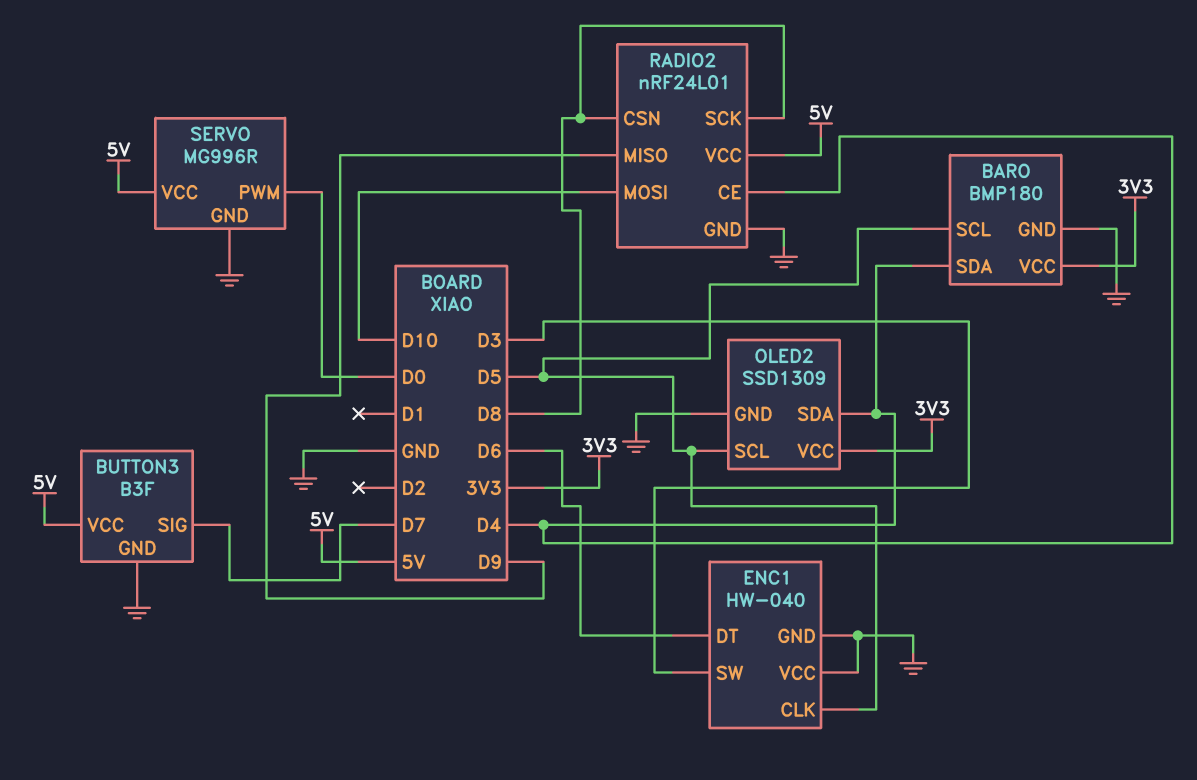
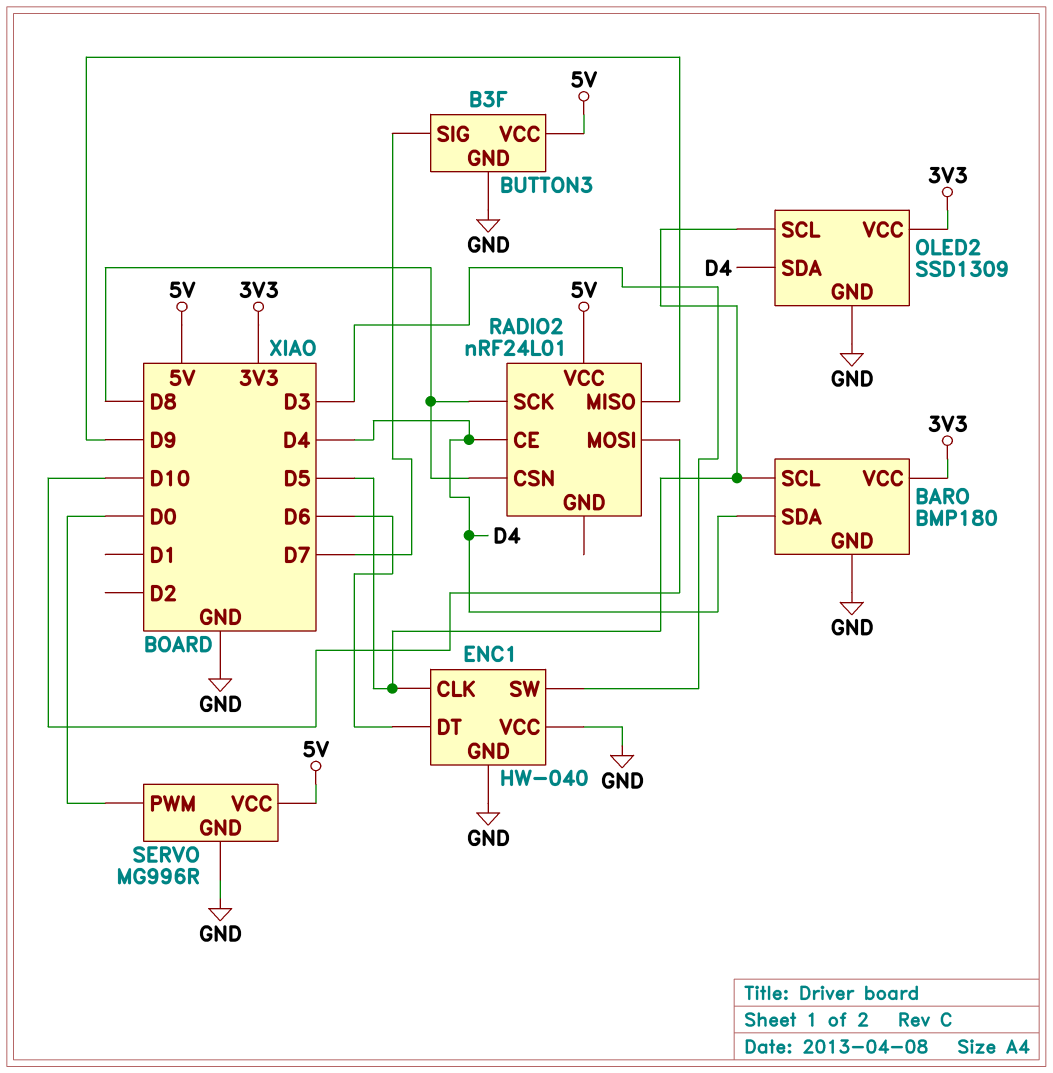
RADIO2 pin GND: GND -> none

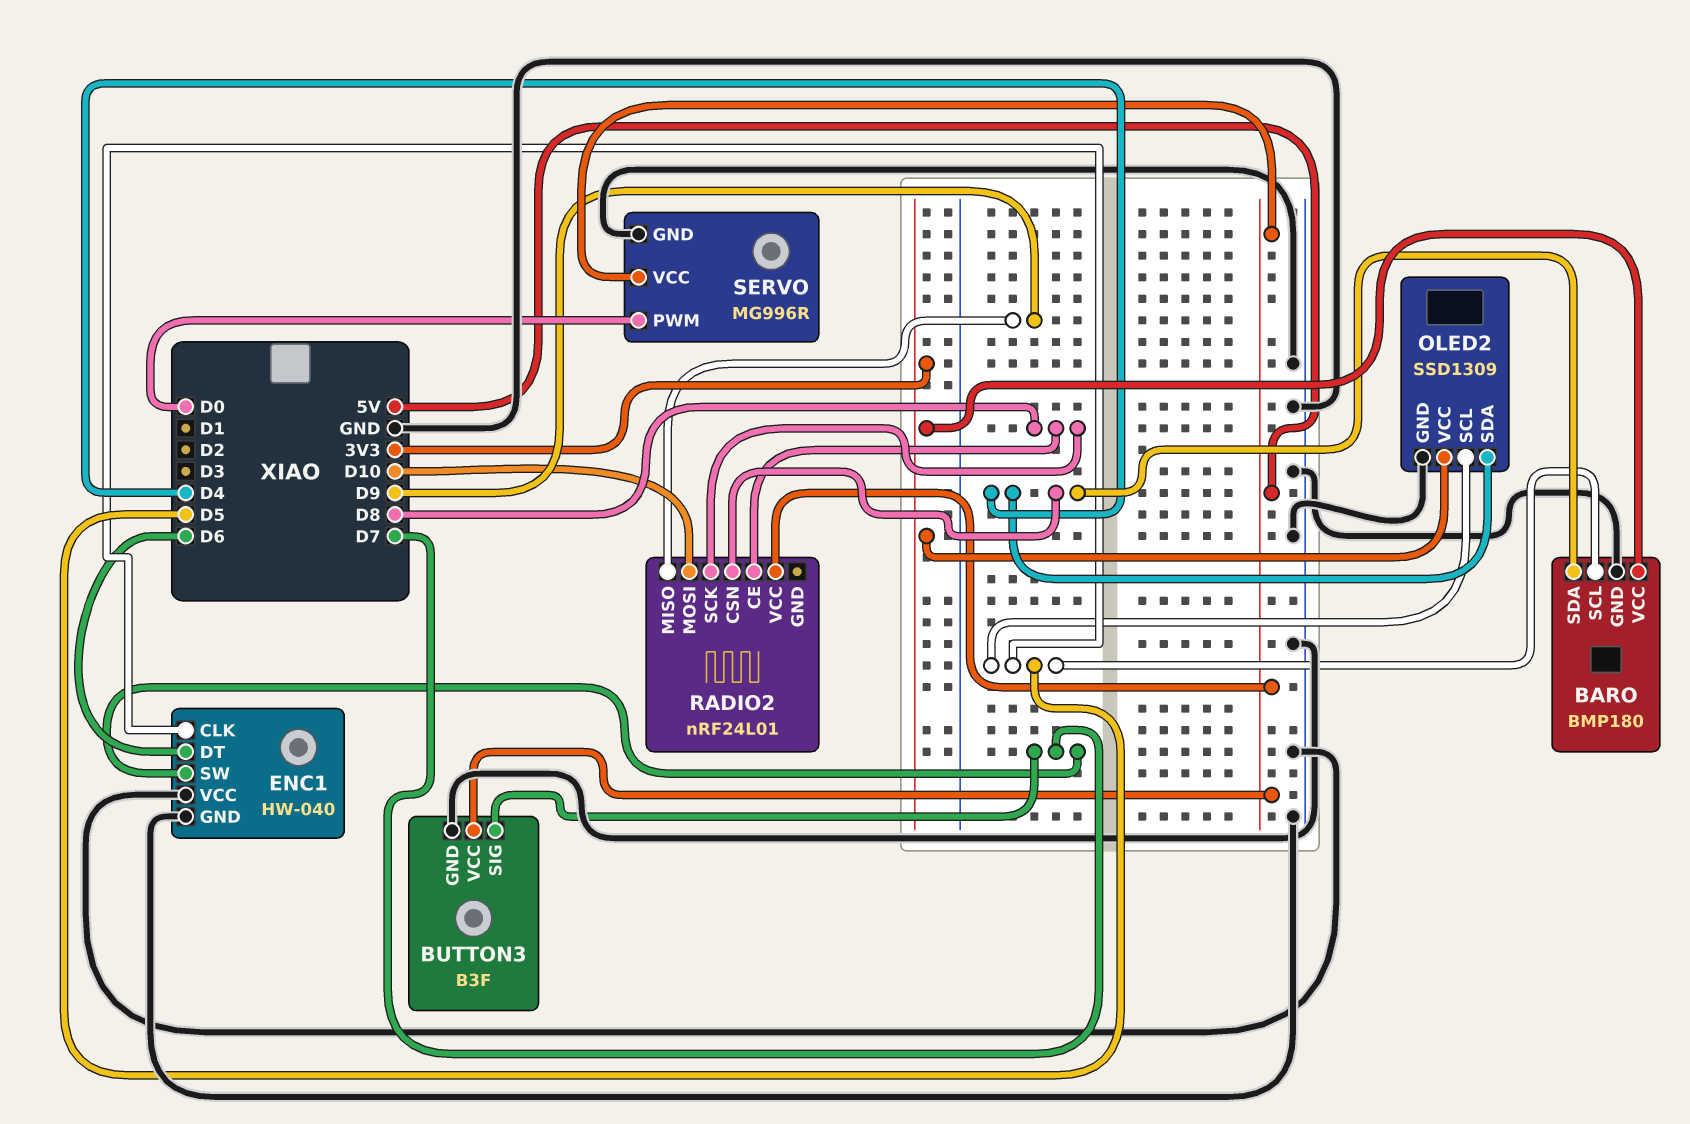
ENC1 pin SW: D3 -> D7
RADIO2 pin CE: D4 -> D8
RADIO2 pin CSN: D8 -> D4

